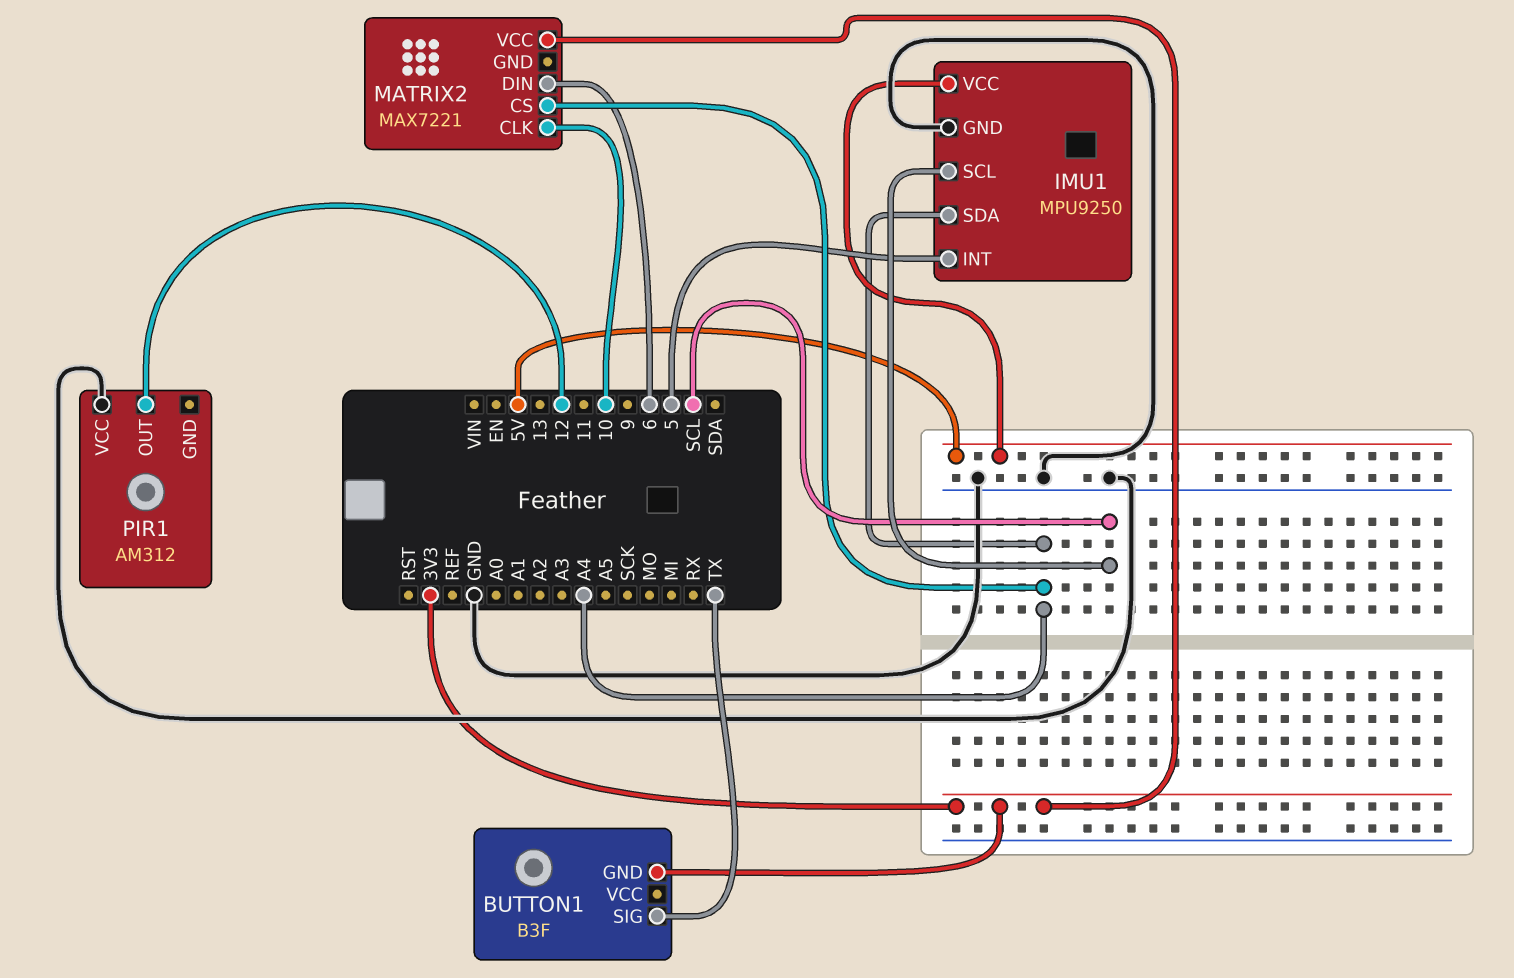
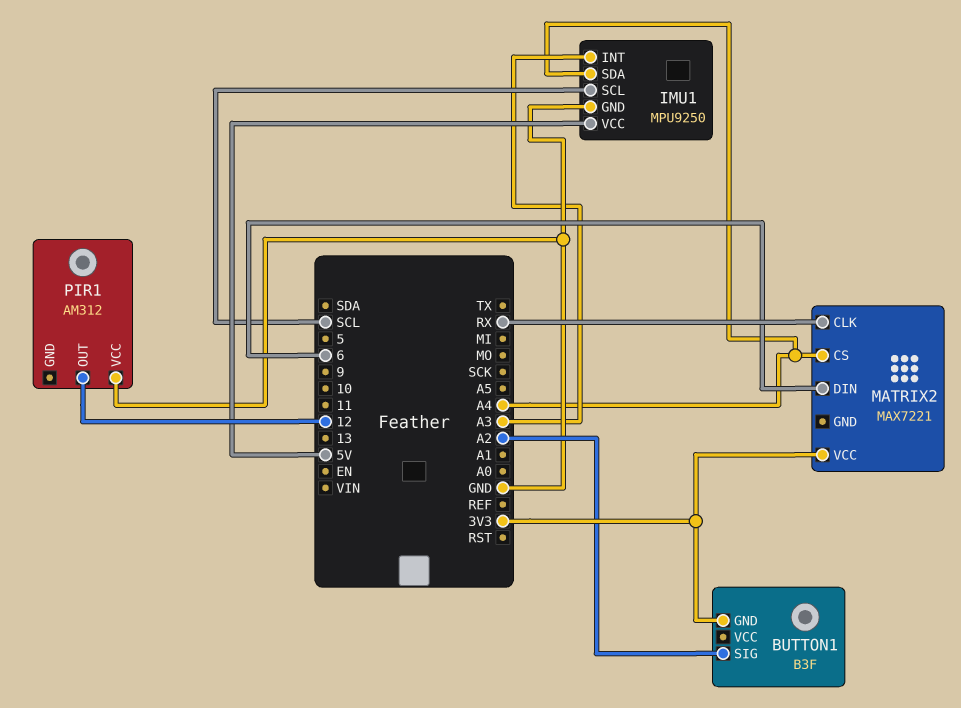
BUTTON1 pin SIG: TX -> A2
IMU1 pin INT: 5 -> A3
MATRIX2 pin CLK: 10 -> RX

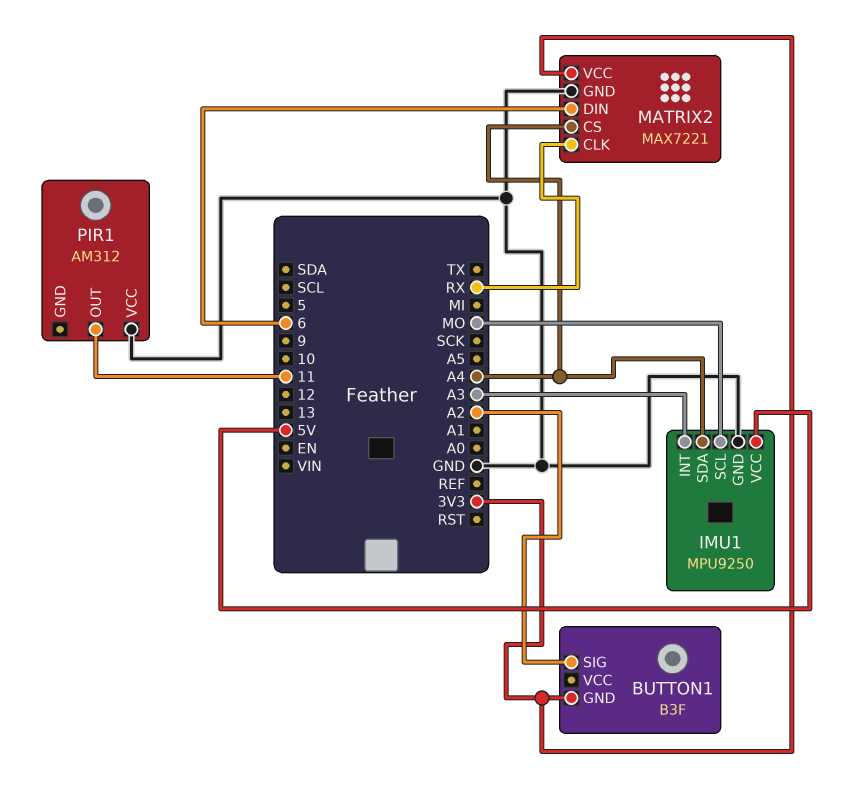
IMU1 pin SCL: SCL -> MO
MATRIX2 pin GND: none -> GND
PIR1 pin OUT: 12 -> 11

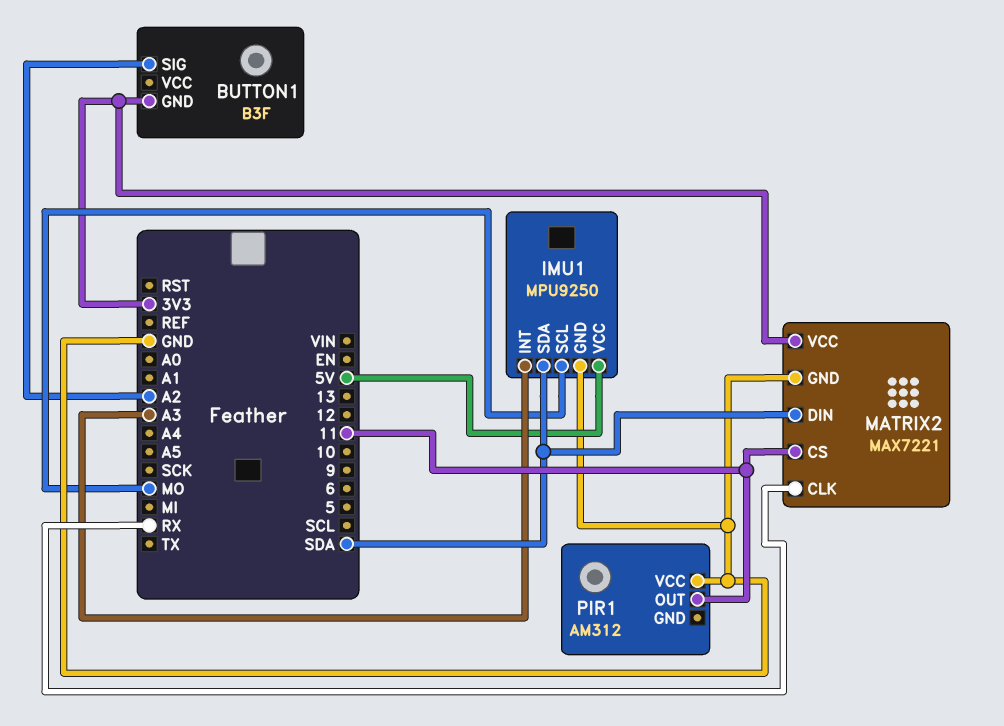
IMU1 pin SDA: A4 -> SDA
MATRIX2 pin CS: A4 -> 11
MATRIX2 pin DIN: 6 -> SDA

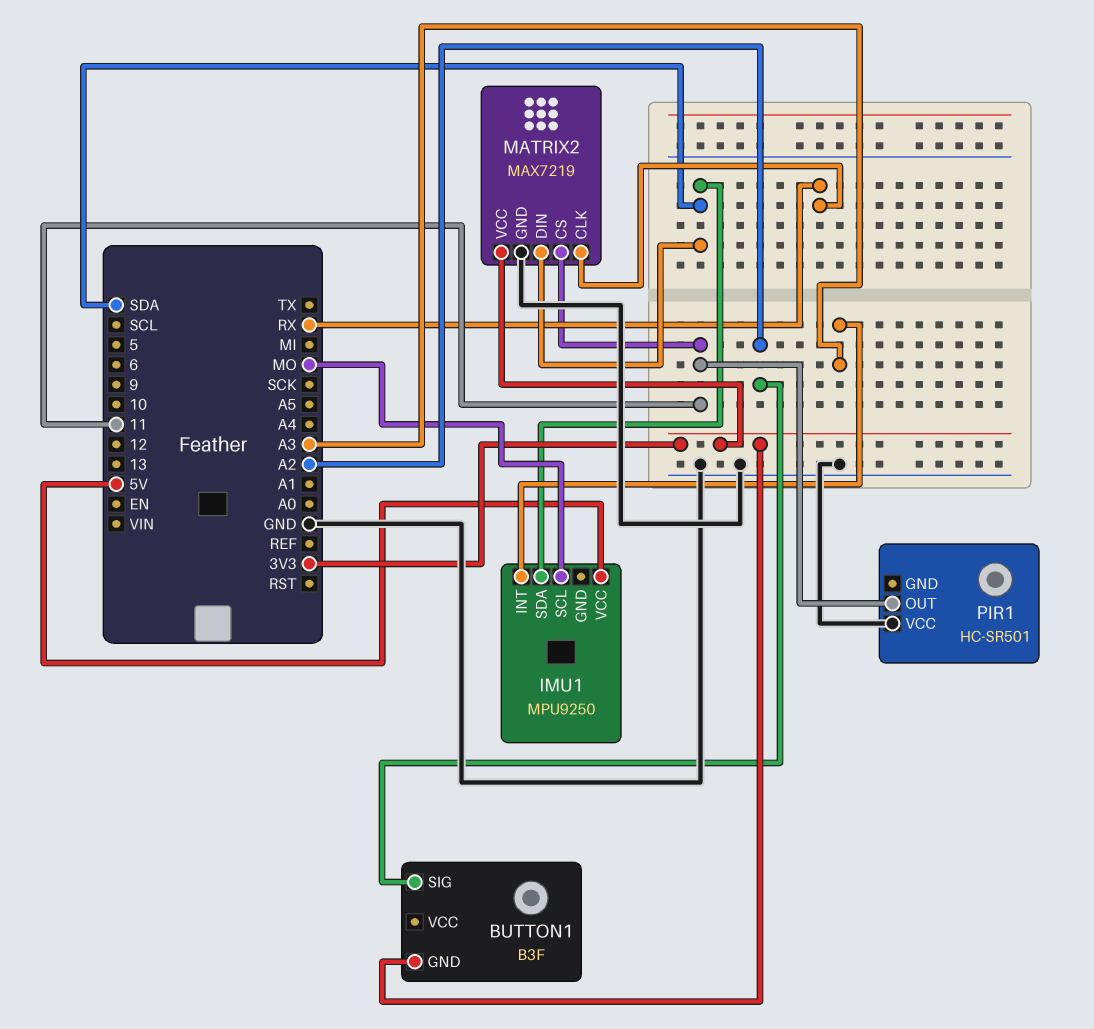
IMU1 pin GND: GND -> none
MATRIX2: MAX7221 -> MAX7219
PIR1: AM312 -> HC-SR501

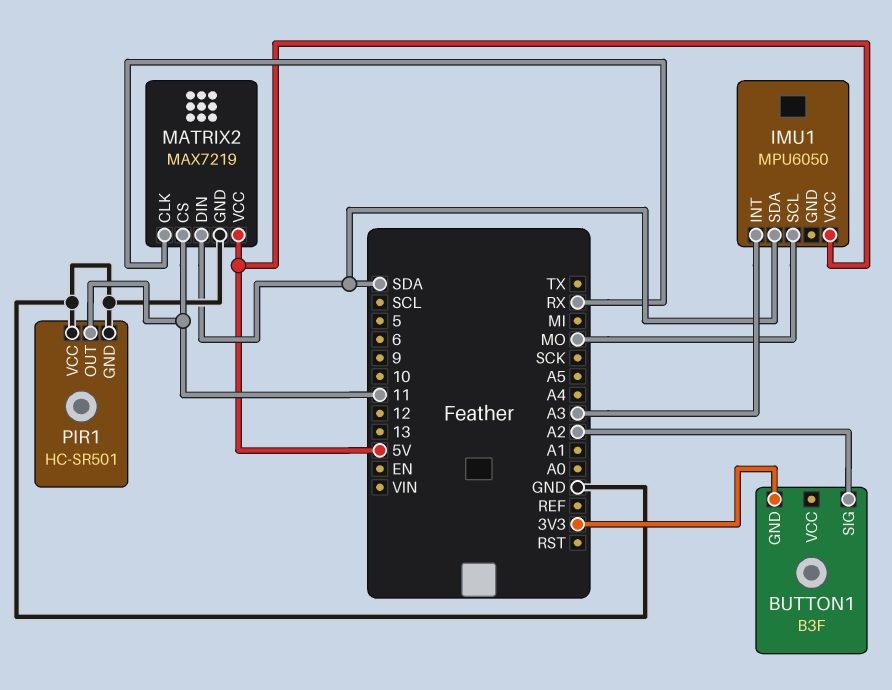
IMU1: MPU9250 -> MPU6050
MATRIX2 pin VCC: 3V3 -> 5V
PIR1 pin GND: none -> GND

